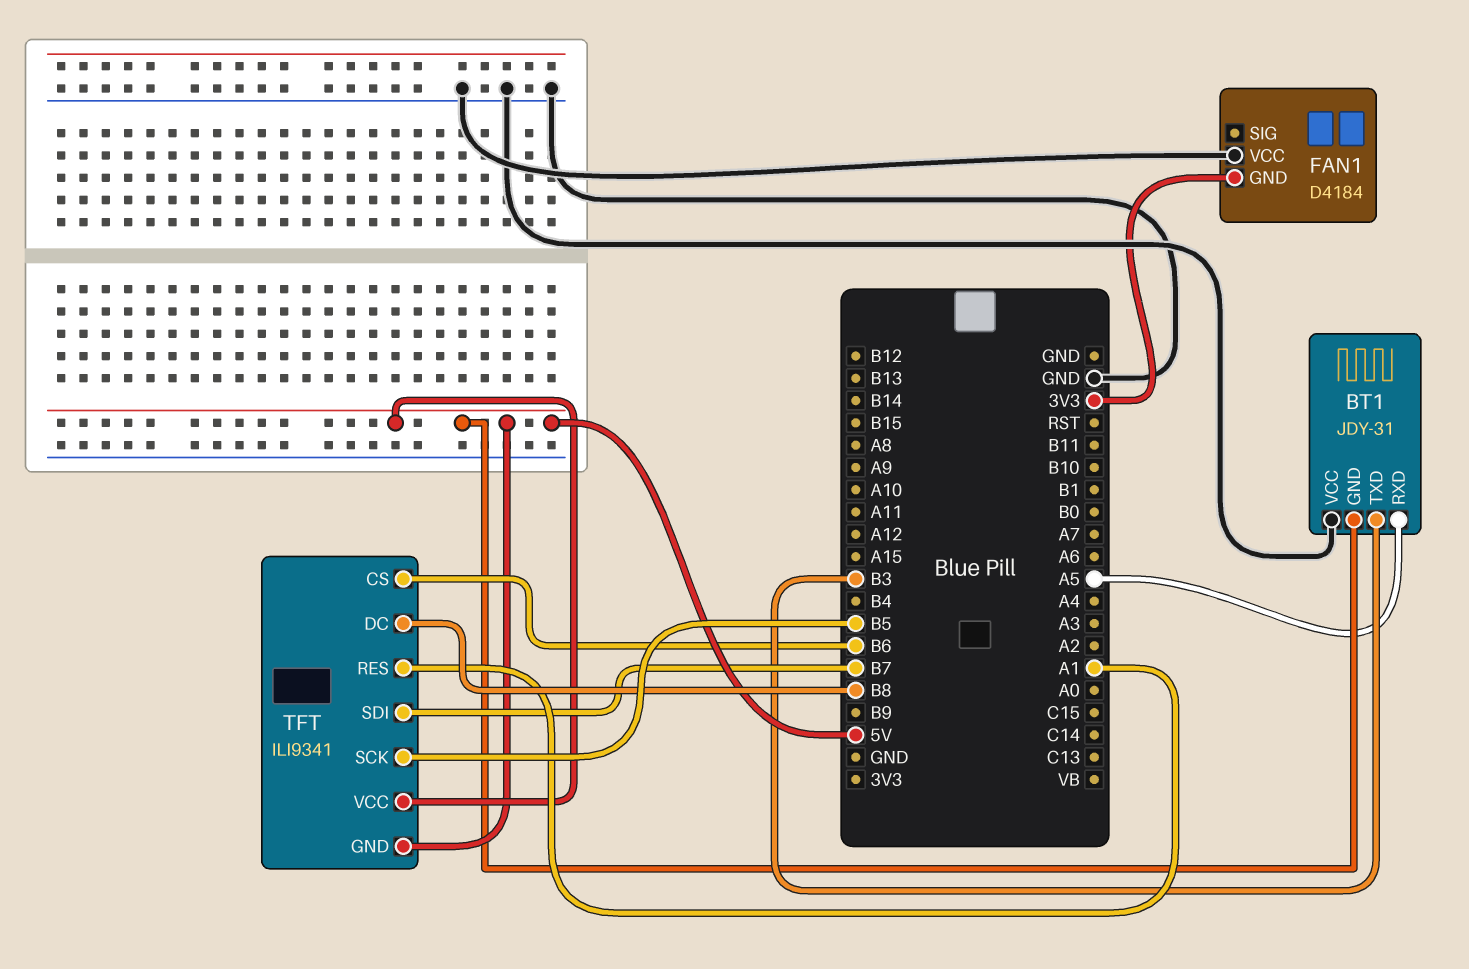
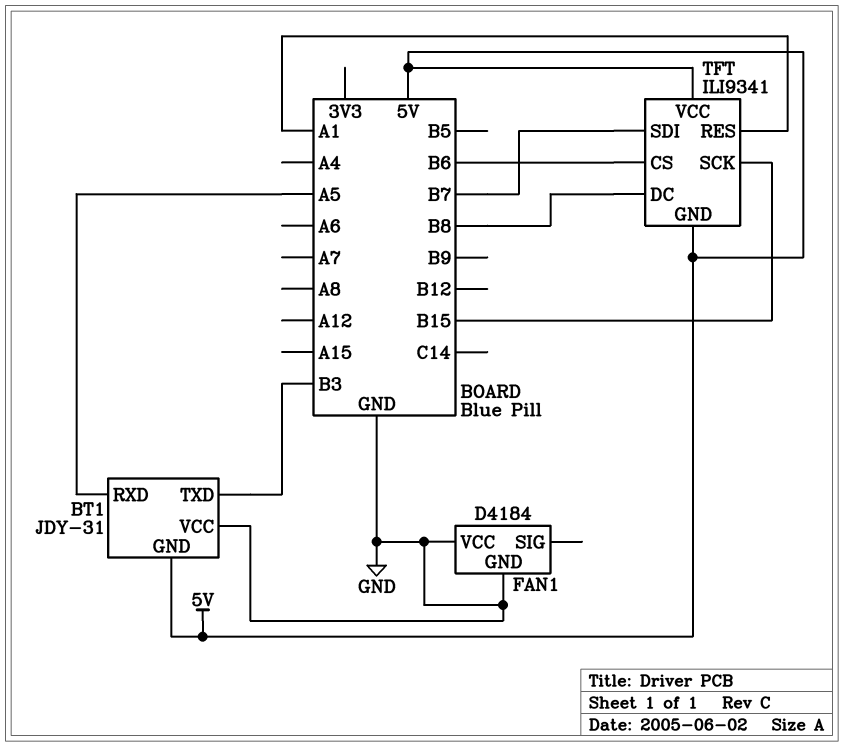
FAN1 pin GND: 3V3 -> GND
TFT pin SCK: B5 -> B15

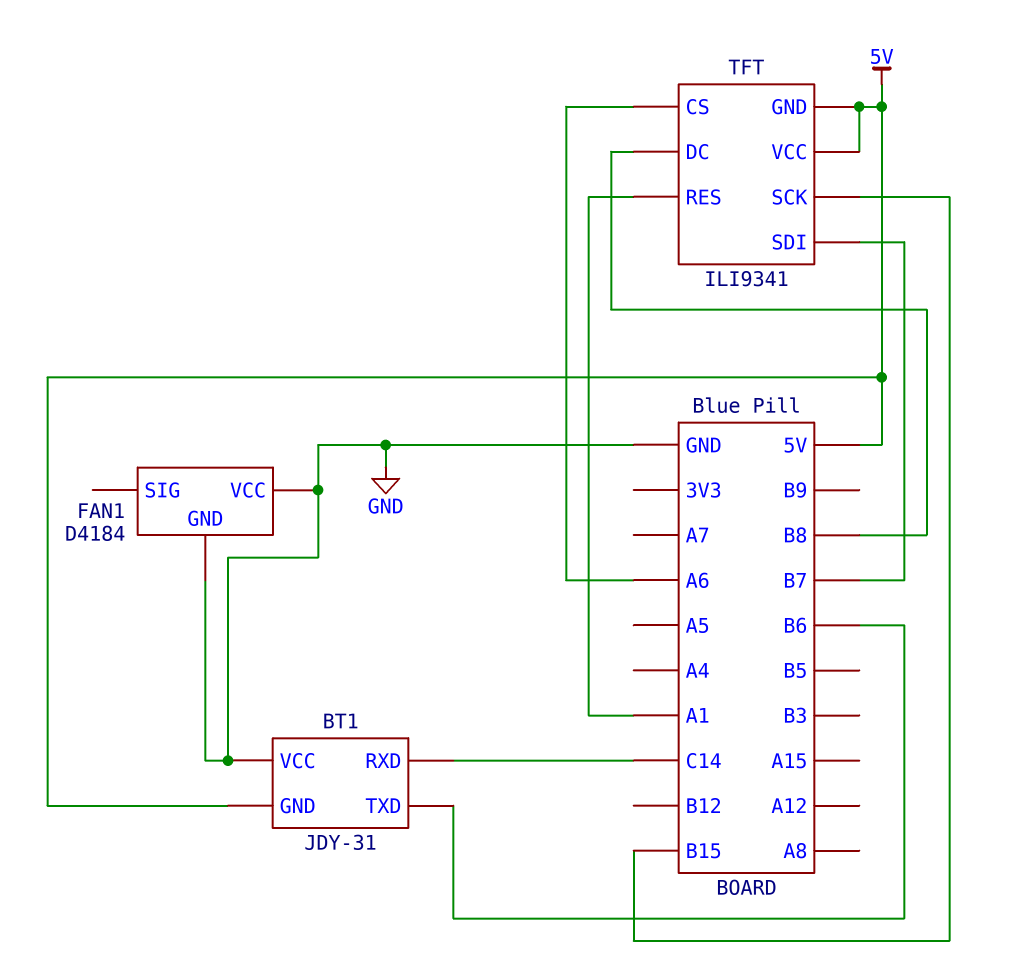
BT1 pin RXD: A5 -> C14
BT1 pin TXD: B3 -> B6
TFT pin CS: B6 -> A6

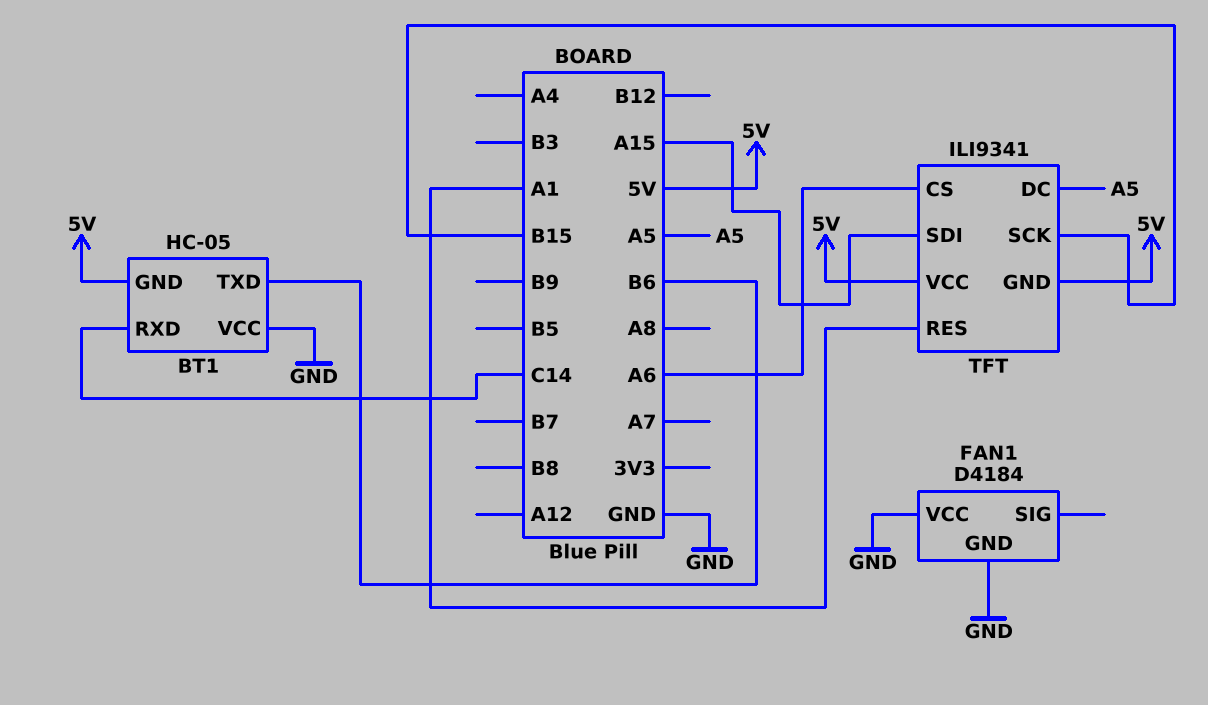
BT1: JDY-31 -> HC-05
TFT pin DC: B8 -> A5
TFT pin SDI: B7 -> A15

